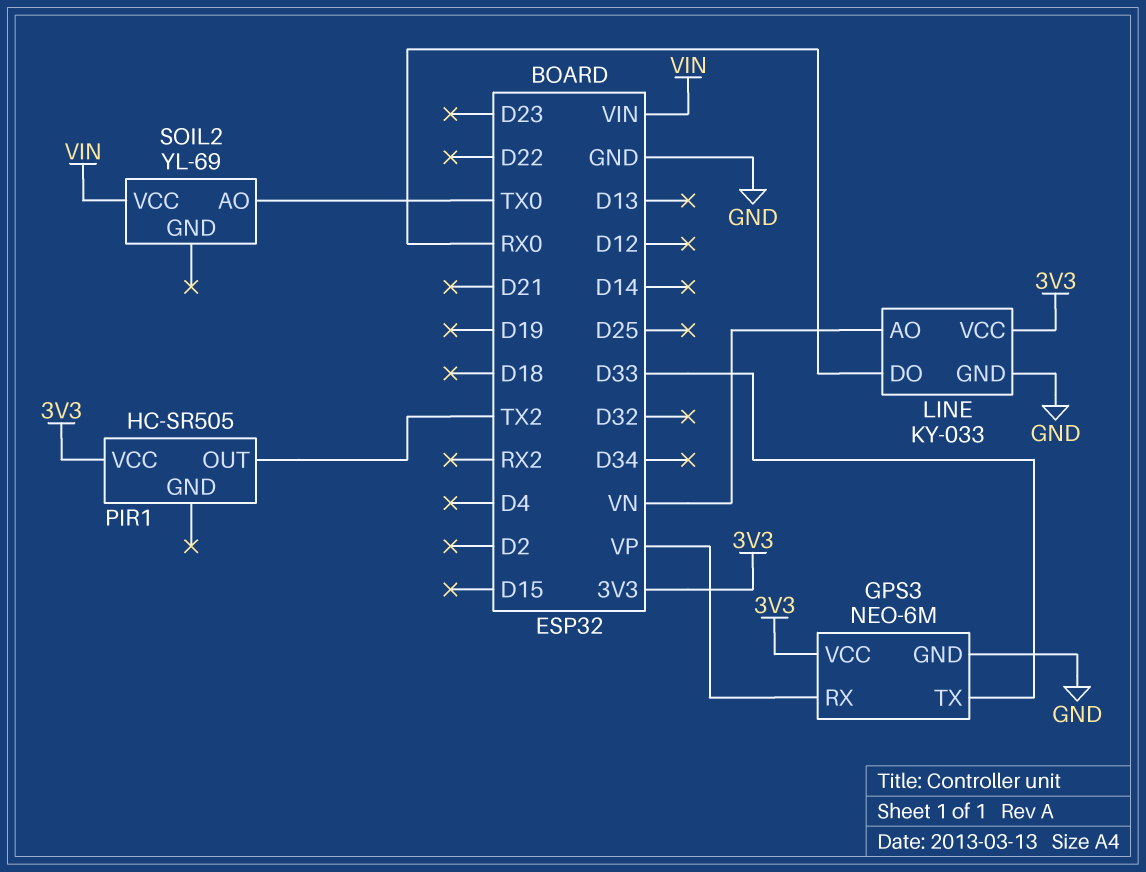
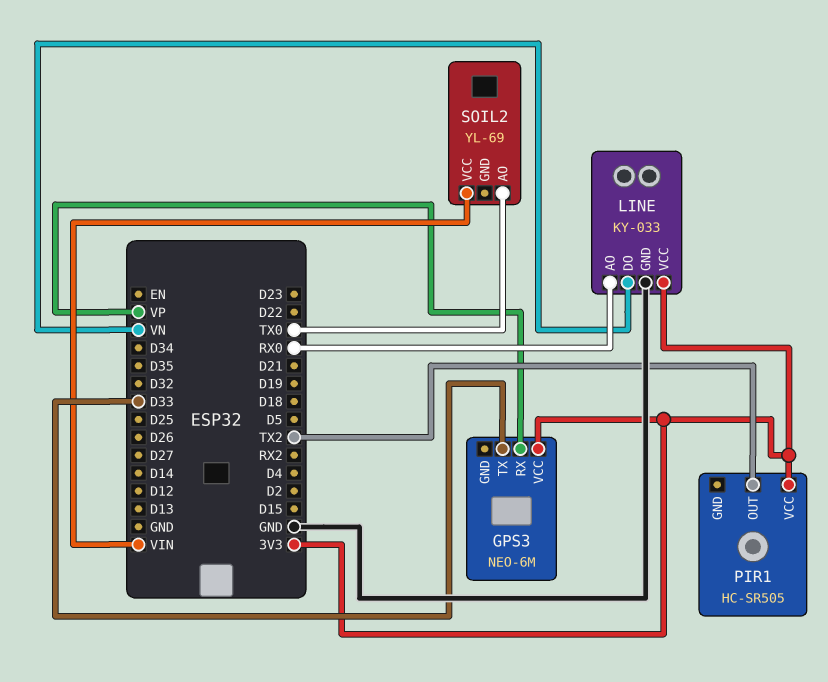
GPS3 pin GND: GND -> none
LINE pin AO: VN -> RX0
LINE pin DO: RX0 -> VN

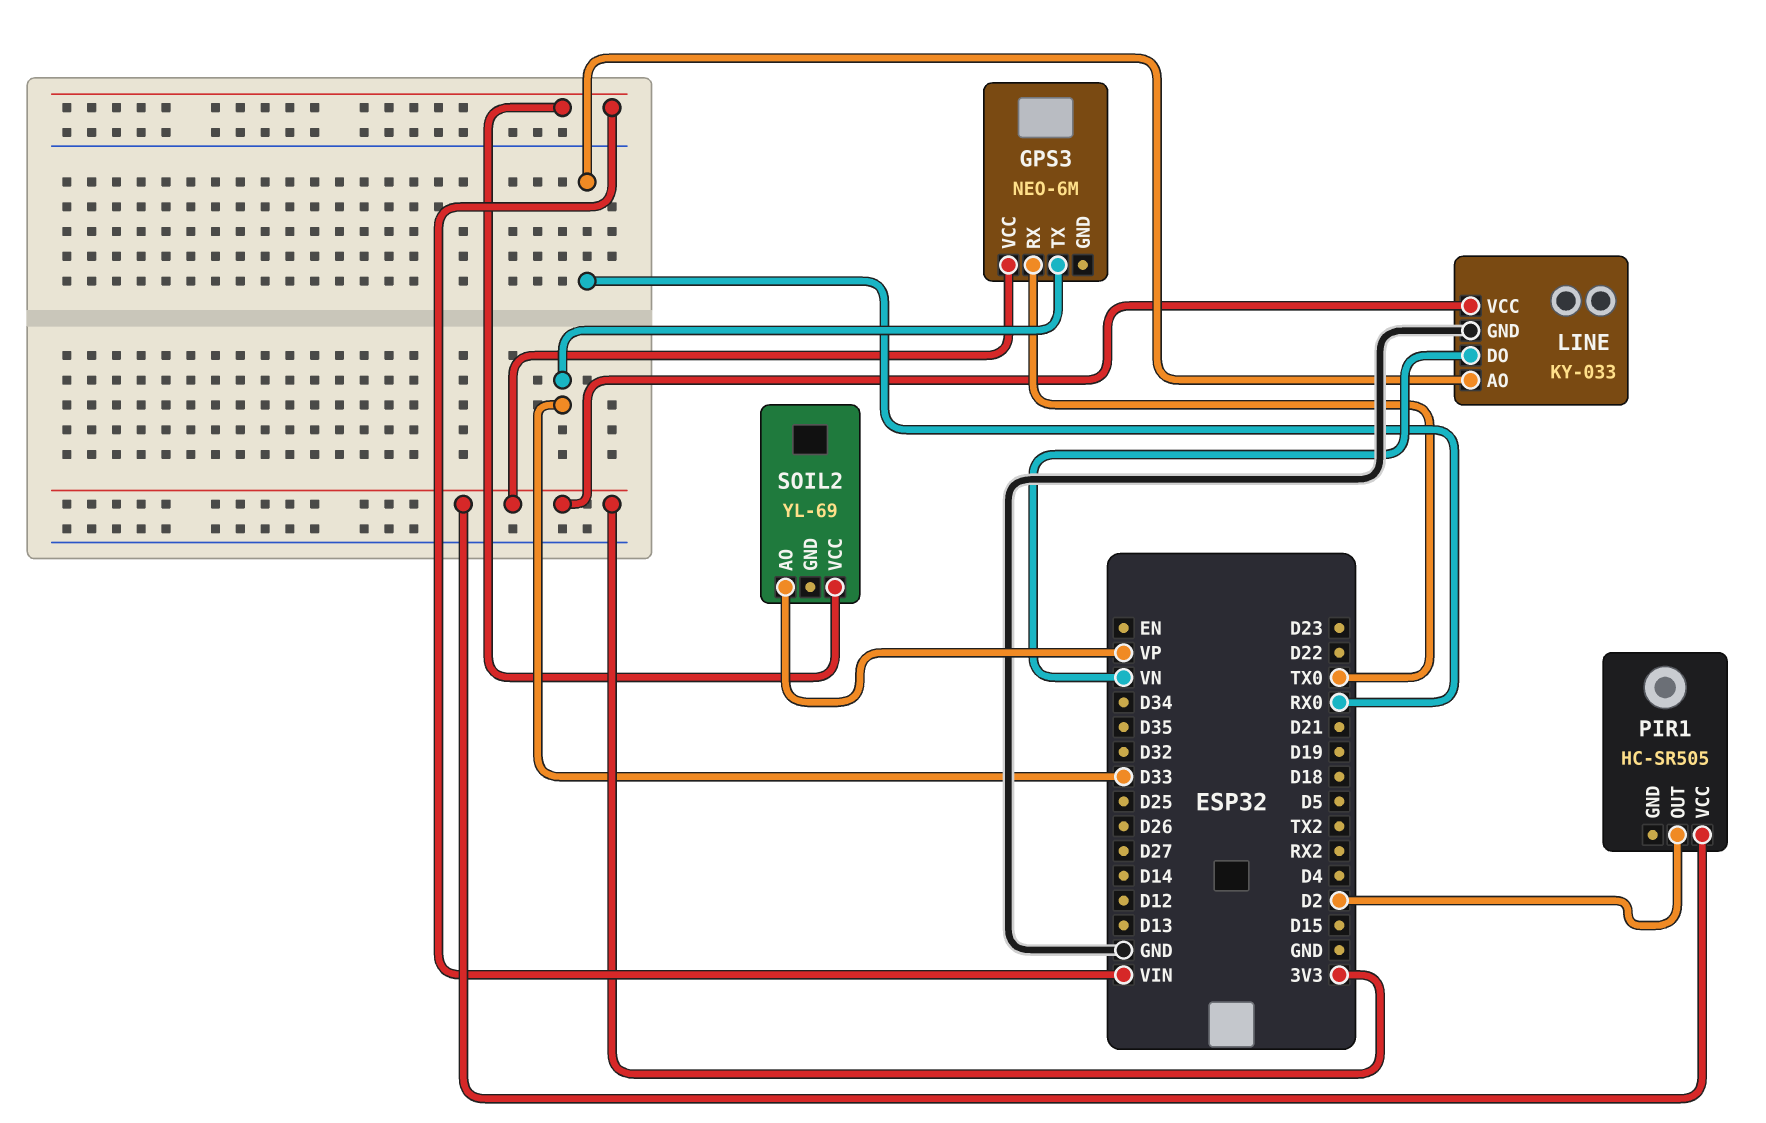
GPS3 pin RX: VP -> TX0
PIR1 pin OUT: TX2 -> D2
SOIL2 pin AO: TX0 -> VP

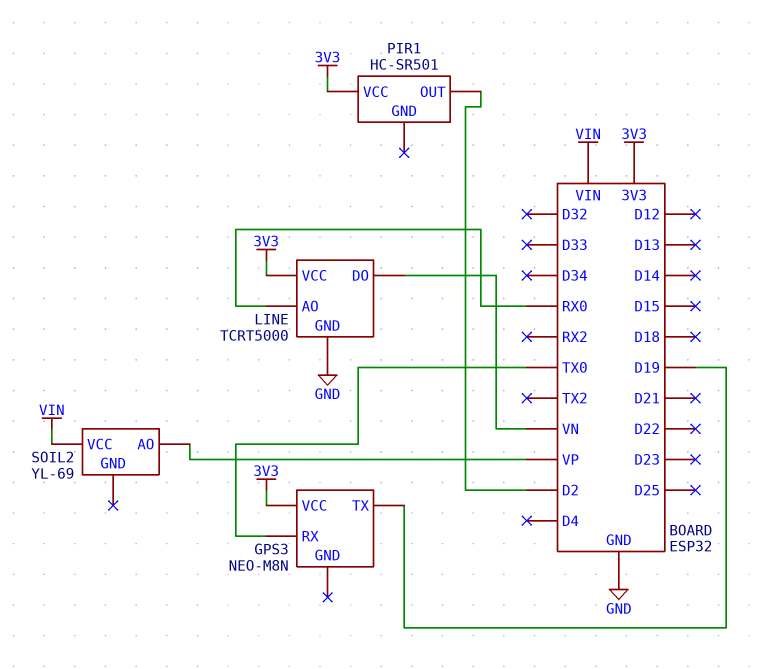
GPS3: NEO-6M -> NEO-M8N
GPS3 pin TX: D33 -> D19
LINE: KY-033 -> TCRT5000
PIR1: HC-SR505 -> HC-SR501

